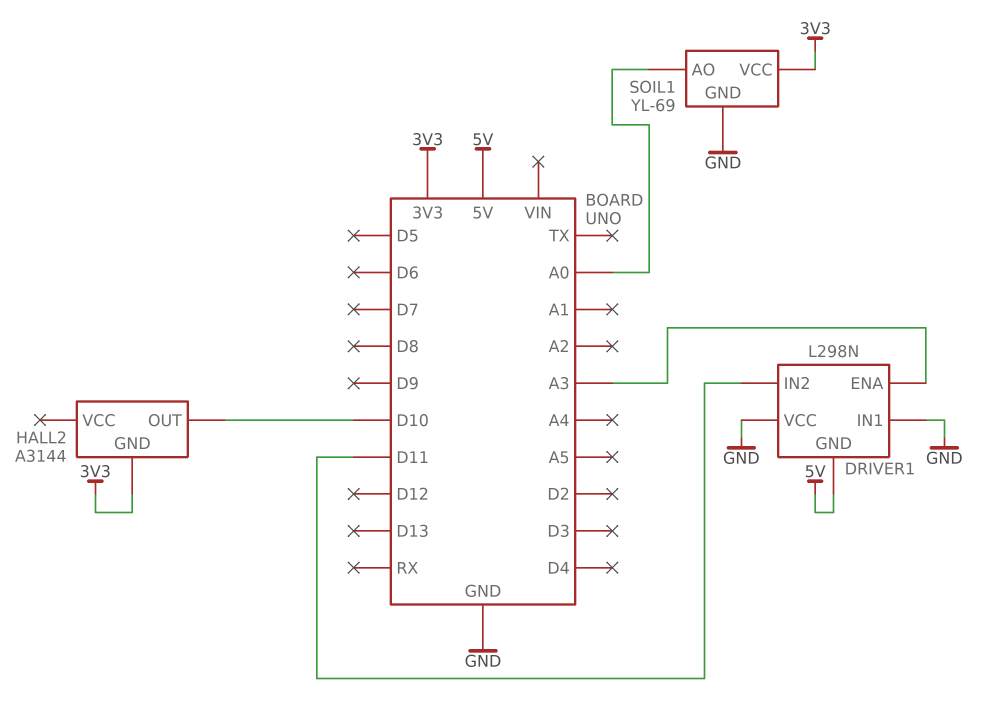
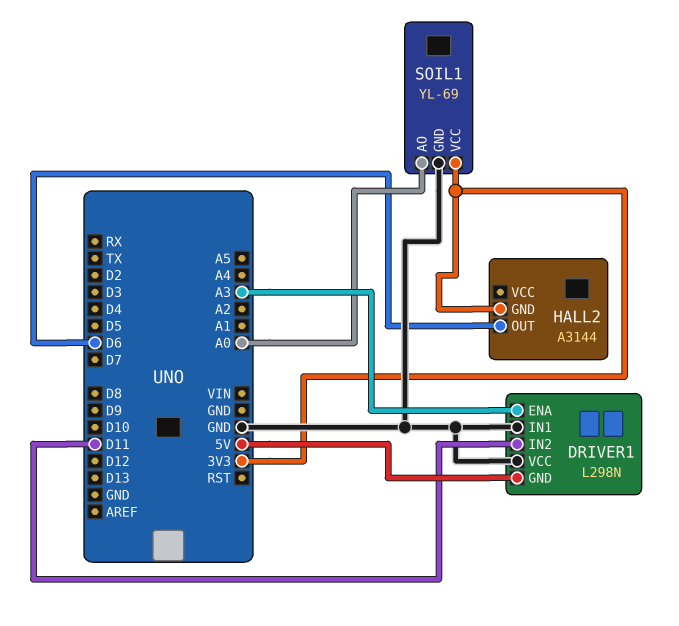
HALL2 pin OUT: D10 -> D6

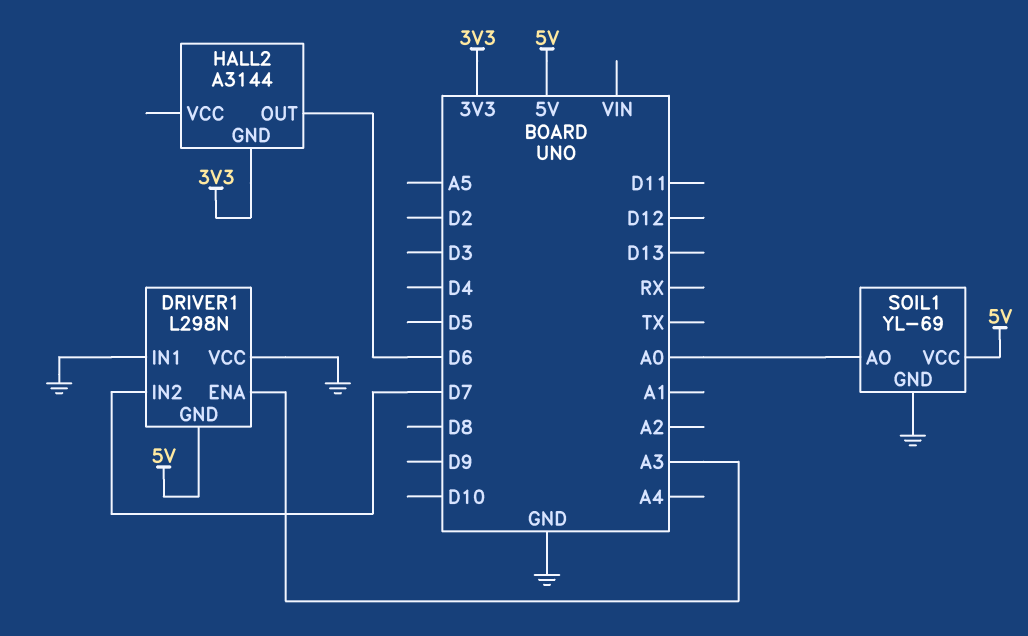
DRIVER1 pin IN2: D11 -> D7
SOIL1 pin VCC: 3V3 -> 5V

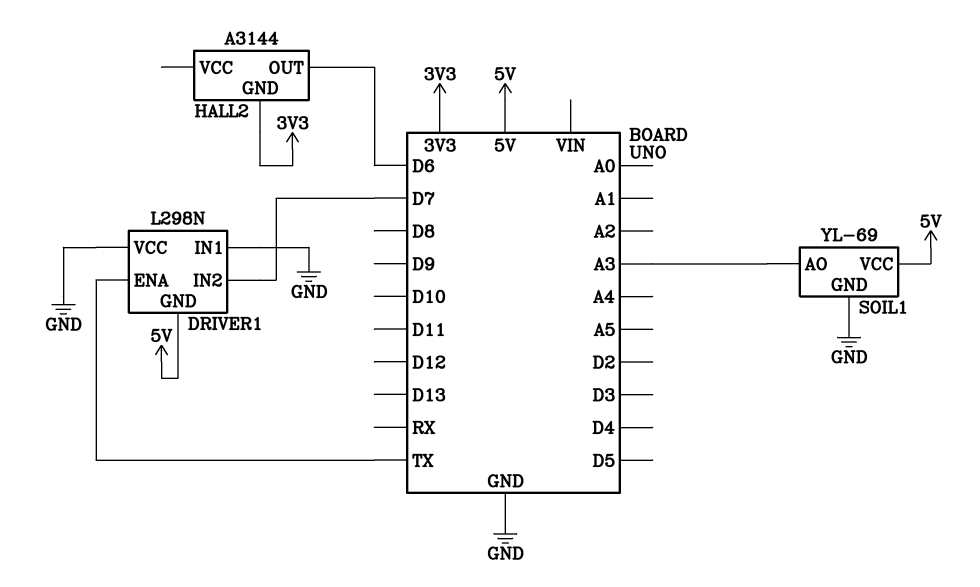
DRIVER1 pin ENA: A3 -> TX
SOIL1 pin AO: A0 -> A3

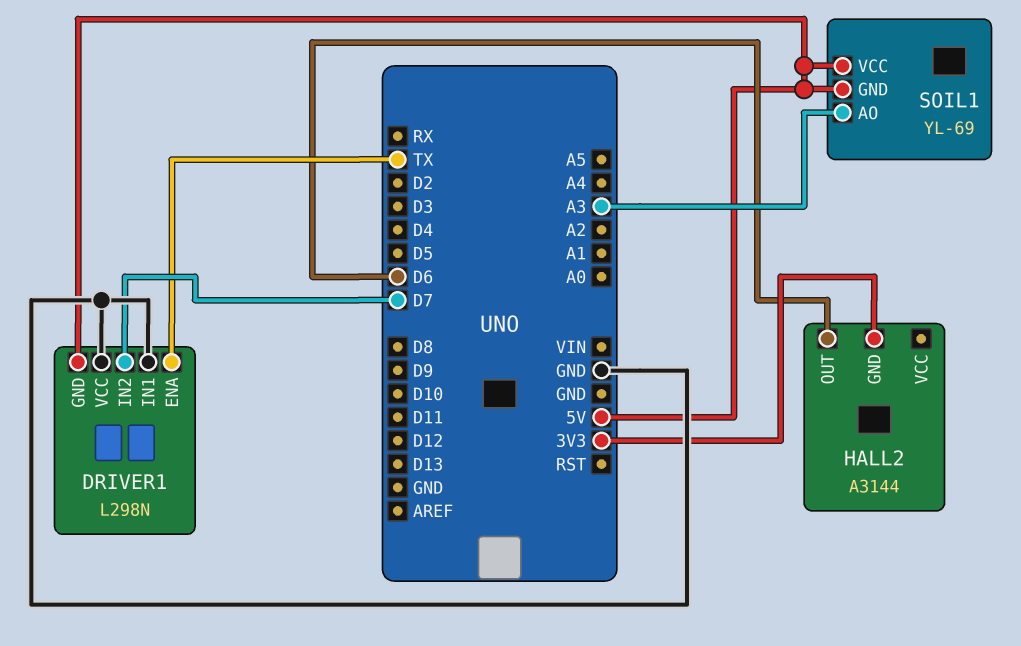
SOIL1 pin GND: GND -> 5V

